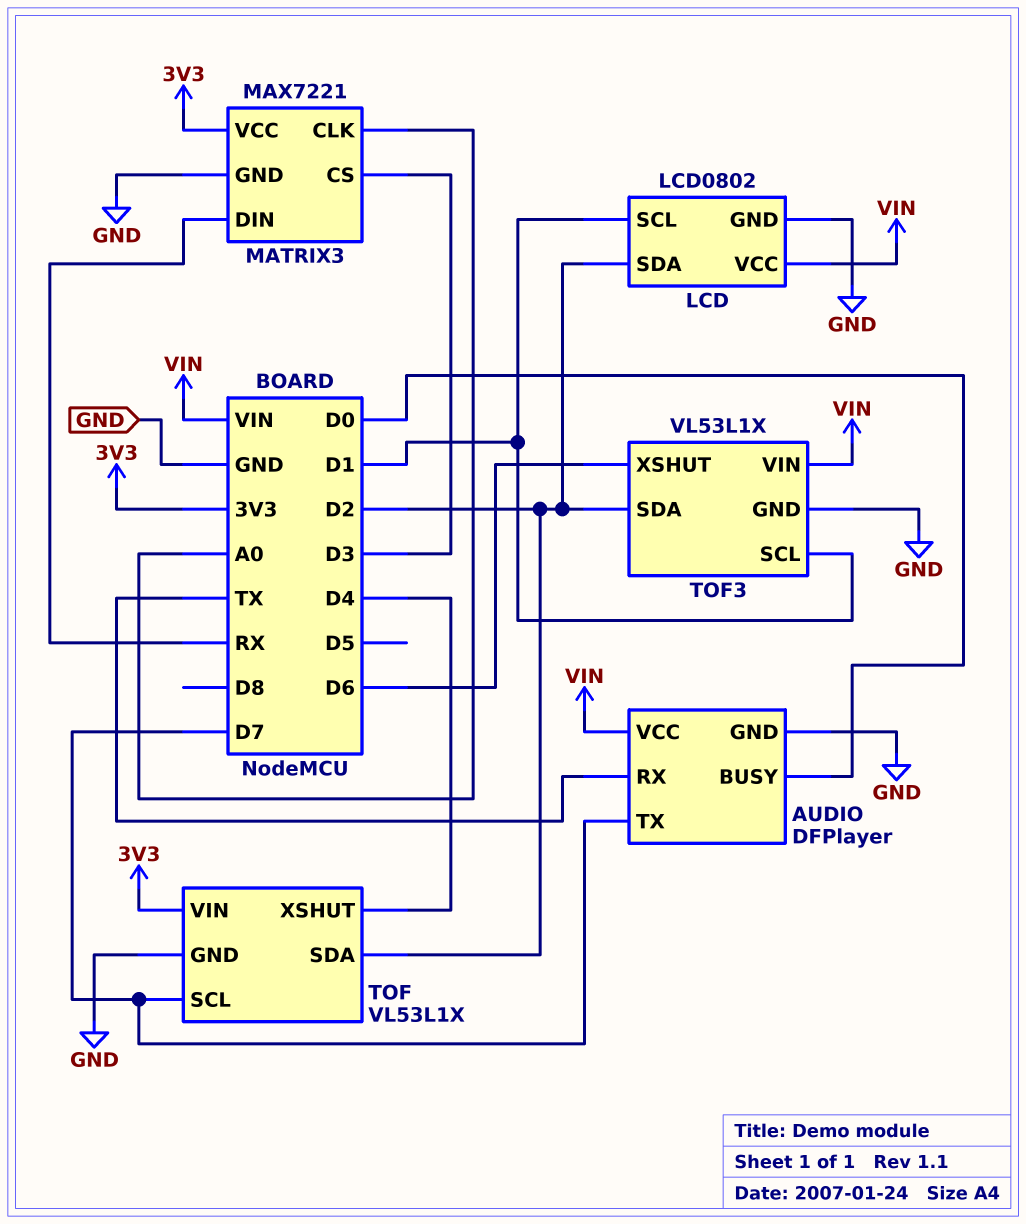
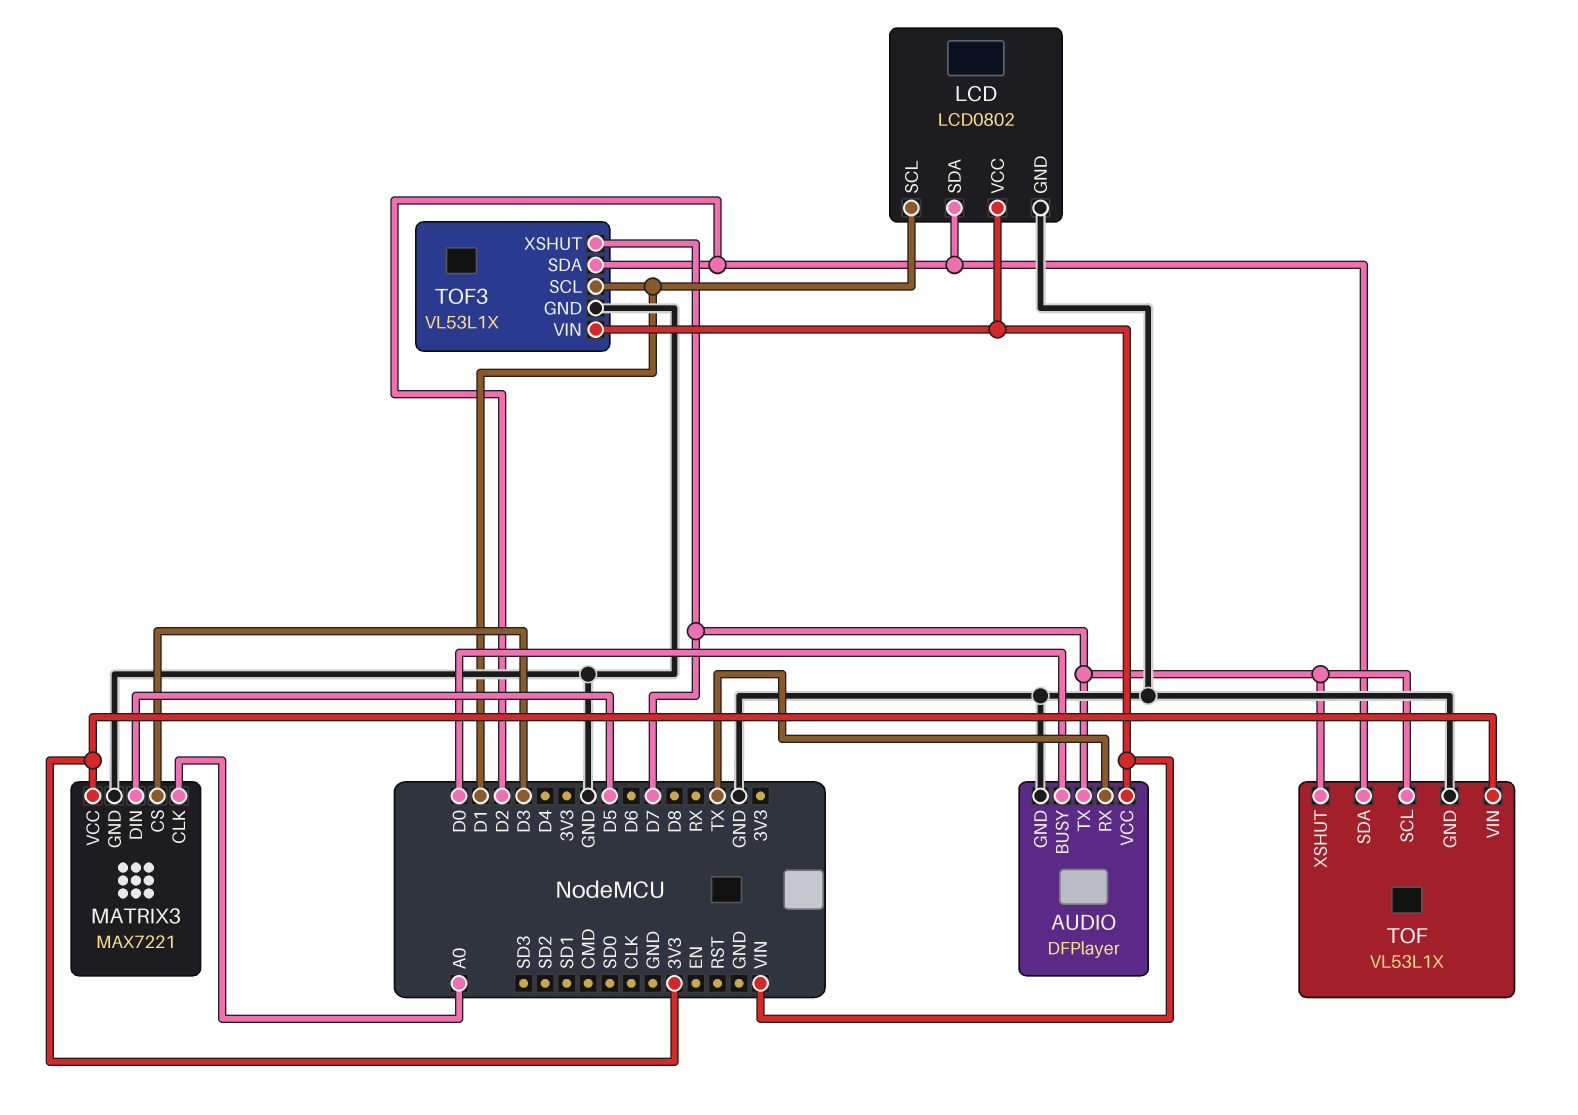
MATRIX3 pin DIN: RX -> D5
TOF pin XSHUT: D4 -> D7
TOF3 pin XSHUT: D6 -> D7

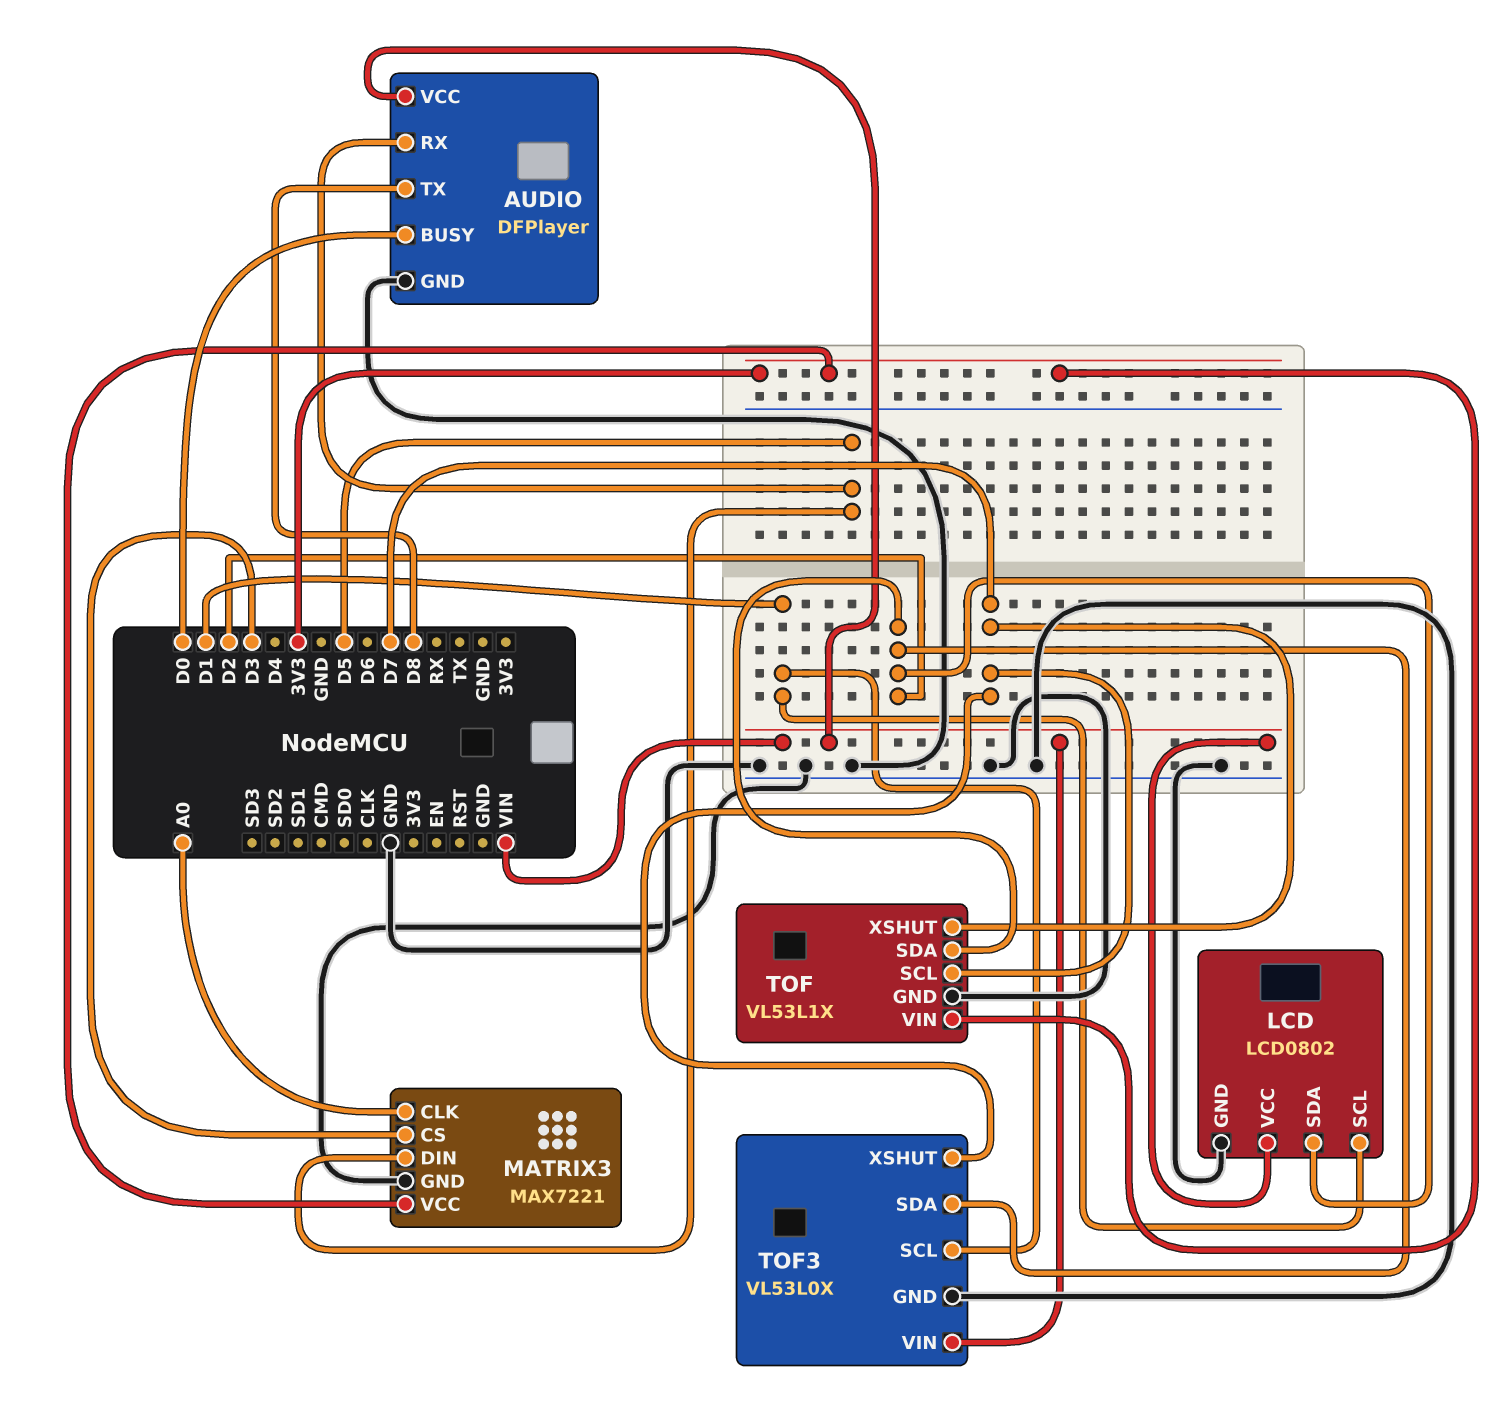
AUDIO pin RX: TX -> D5
AUDIO pin TX: D7 -> D8
TOF3: VL53L1X -> VL53L0X

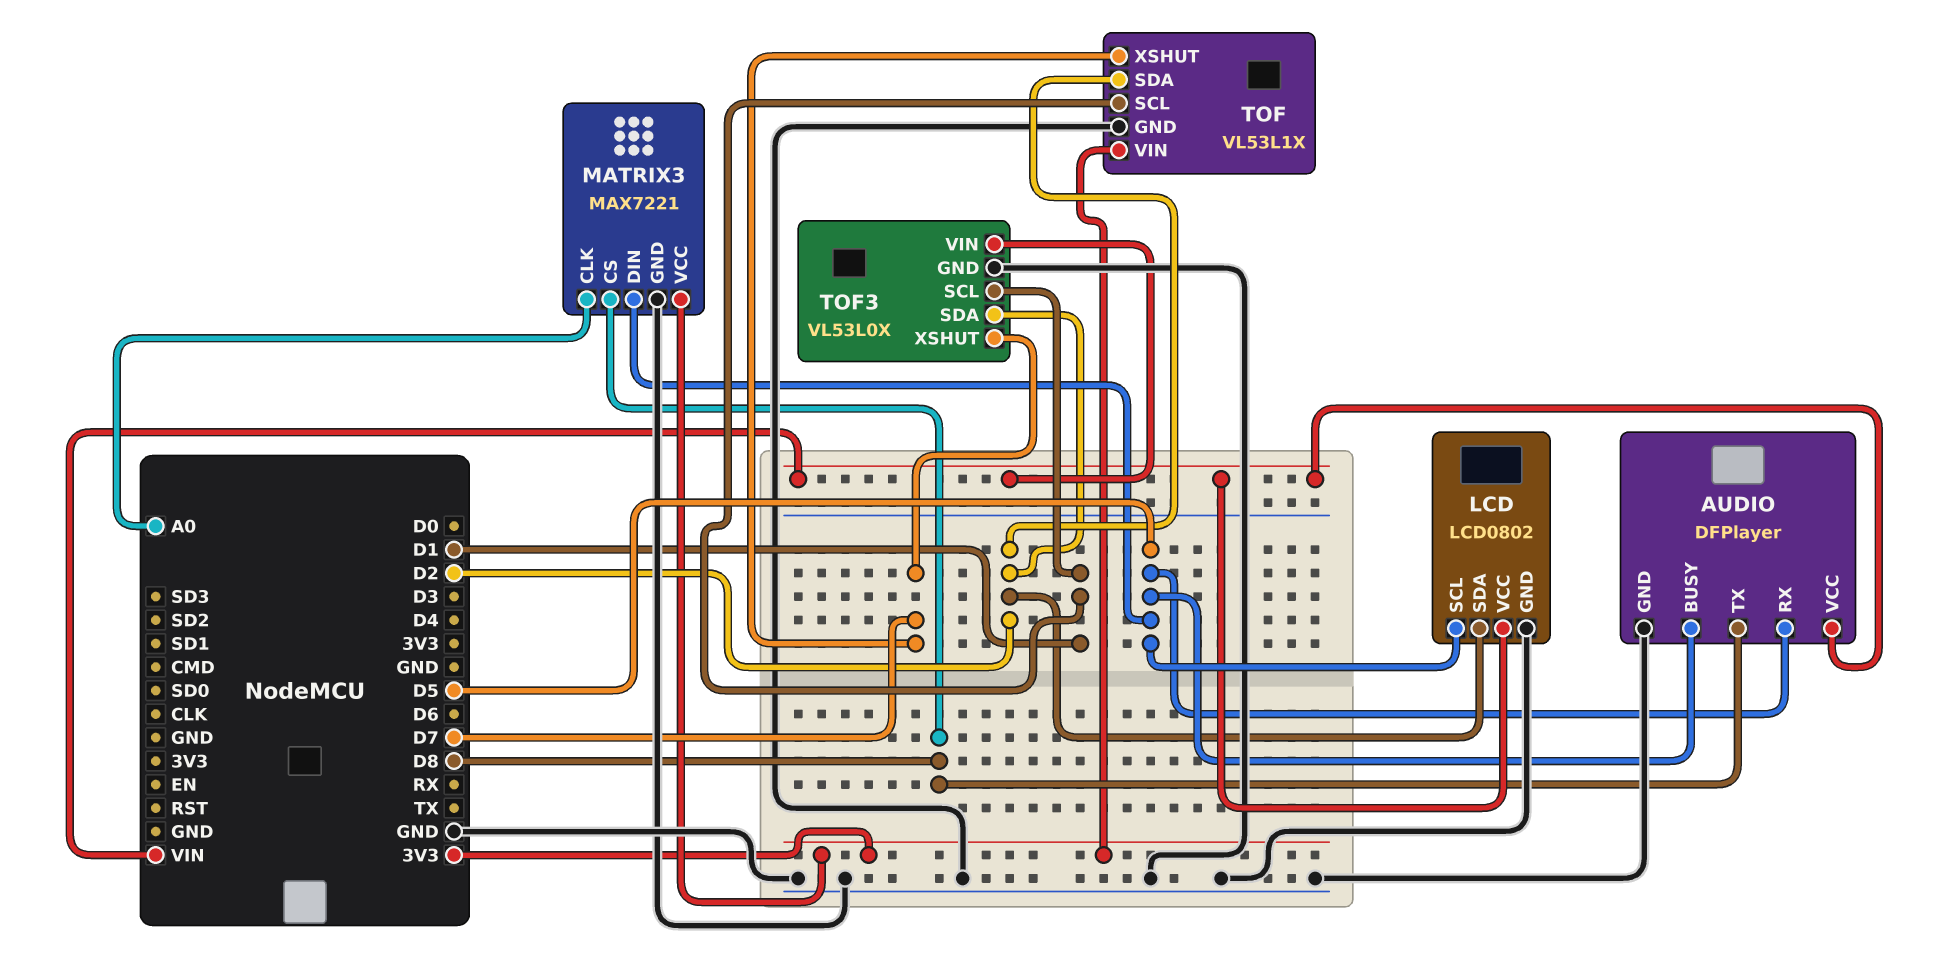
AUDIO pin BUSY: D0 -> D5
LCD pin SCL: D1 -> D5
MATRIX3 pin CS: D3 -> D8
TOF pin SCL: D7 -> D1

